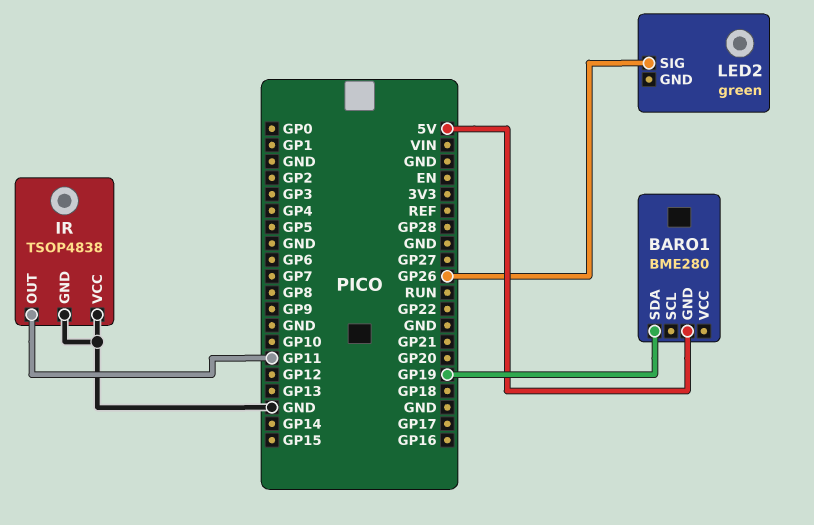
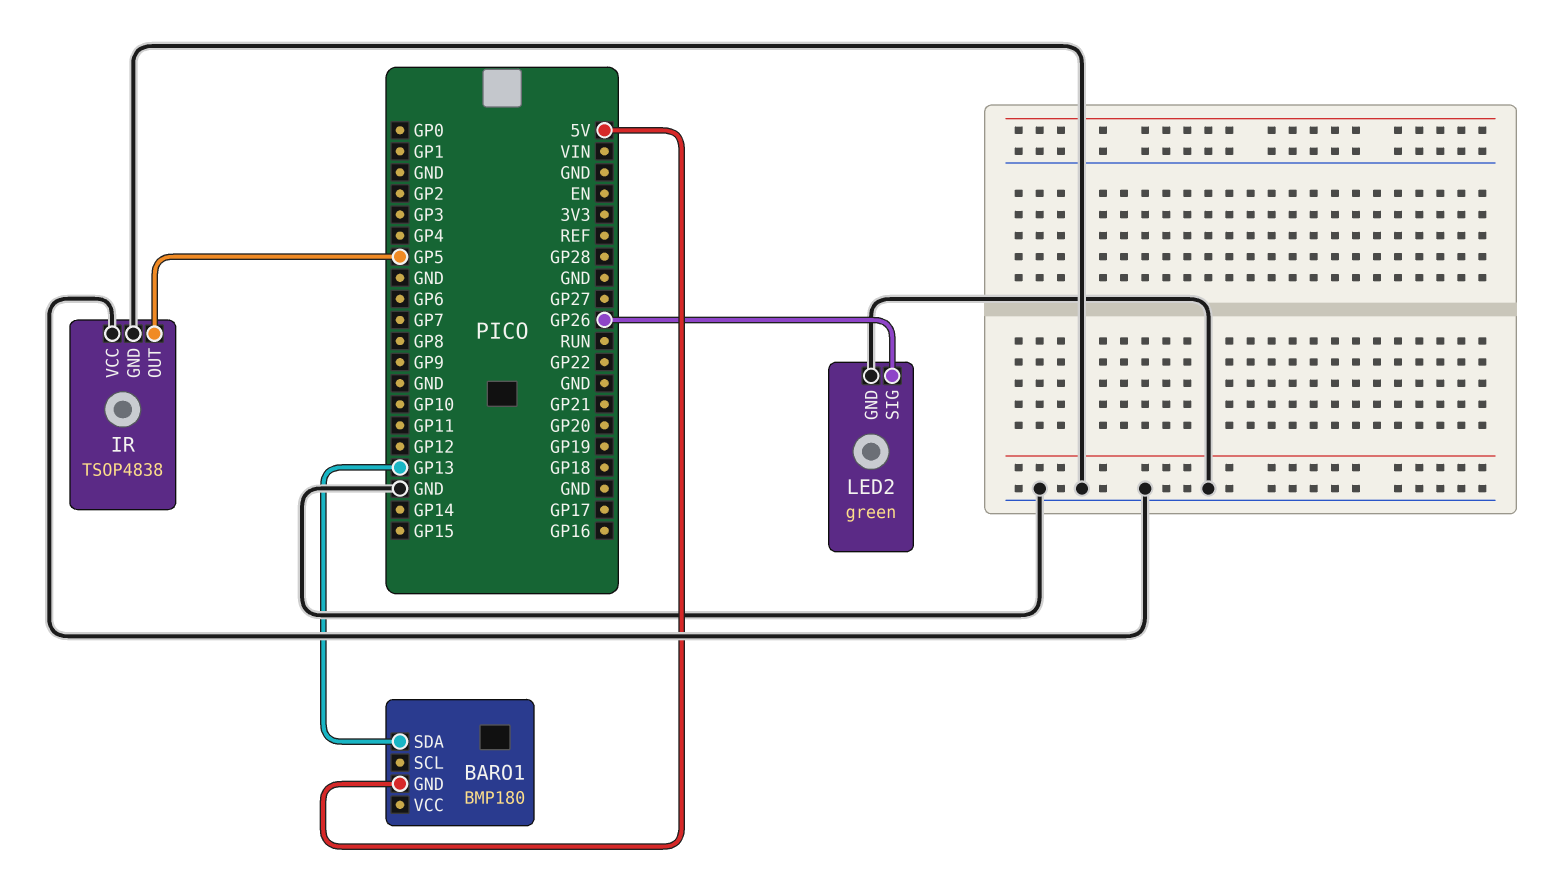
BARO1: BME280 -> BMP180
BARO1 pin SDA: GP19 -> GP13
IR pin OUT: GP11 -> GP5
LED2 pin GND: none -> GND

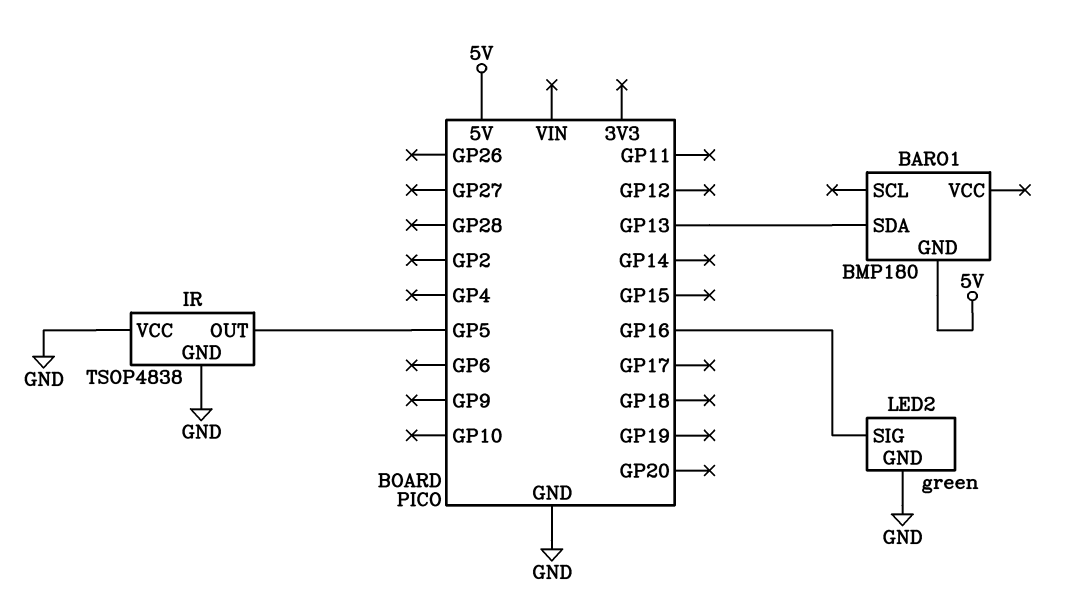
LED2 pin SIG: GP26 -> GP16

